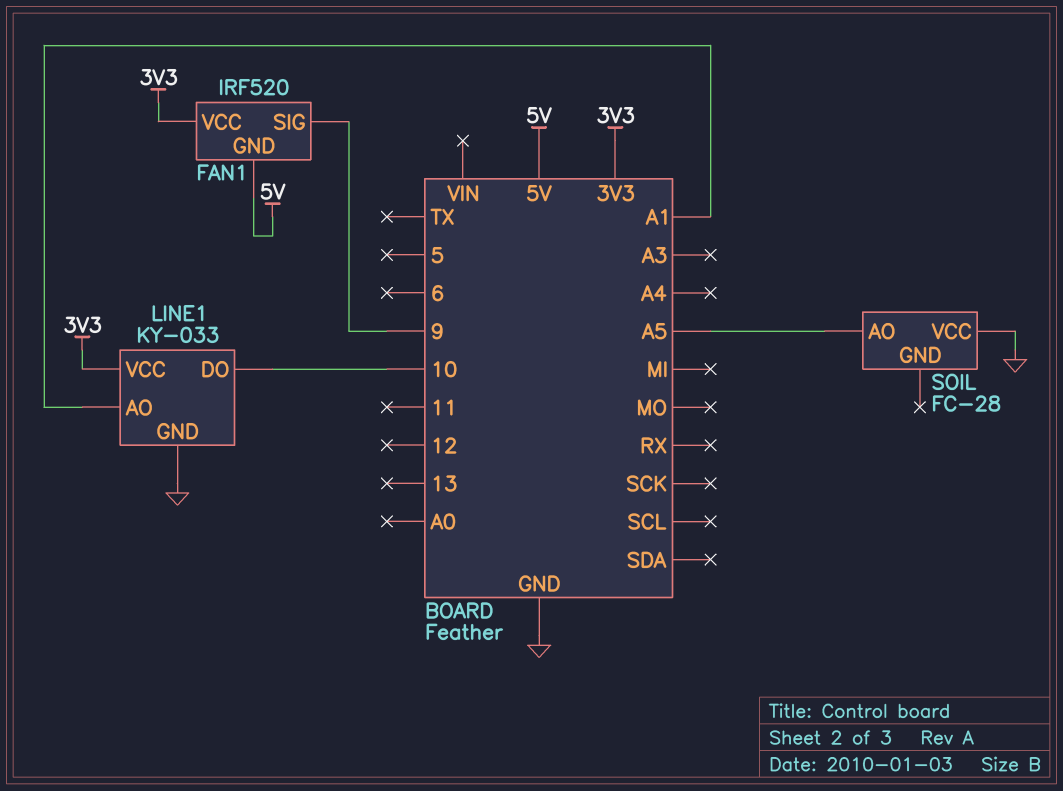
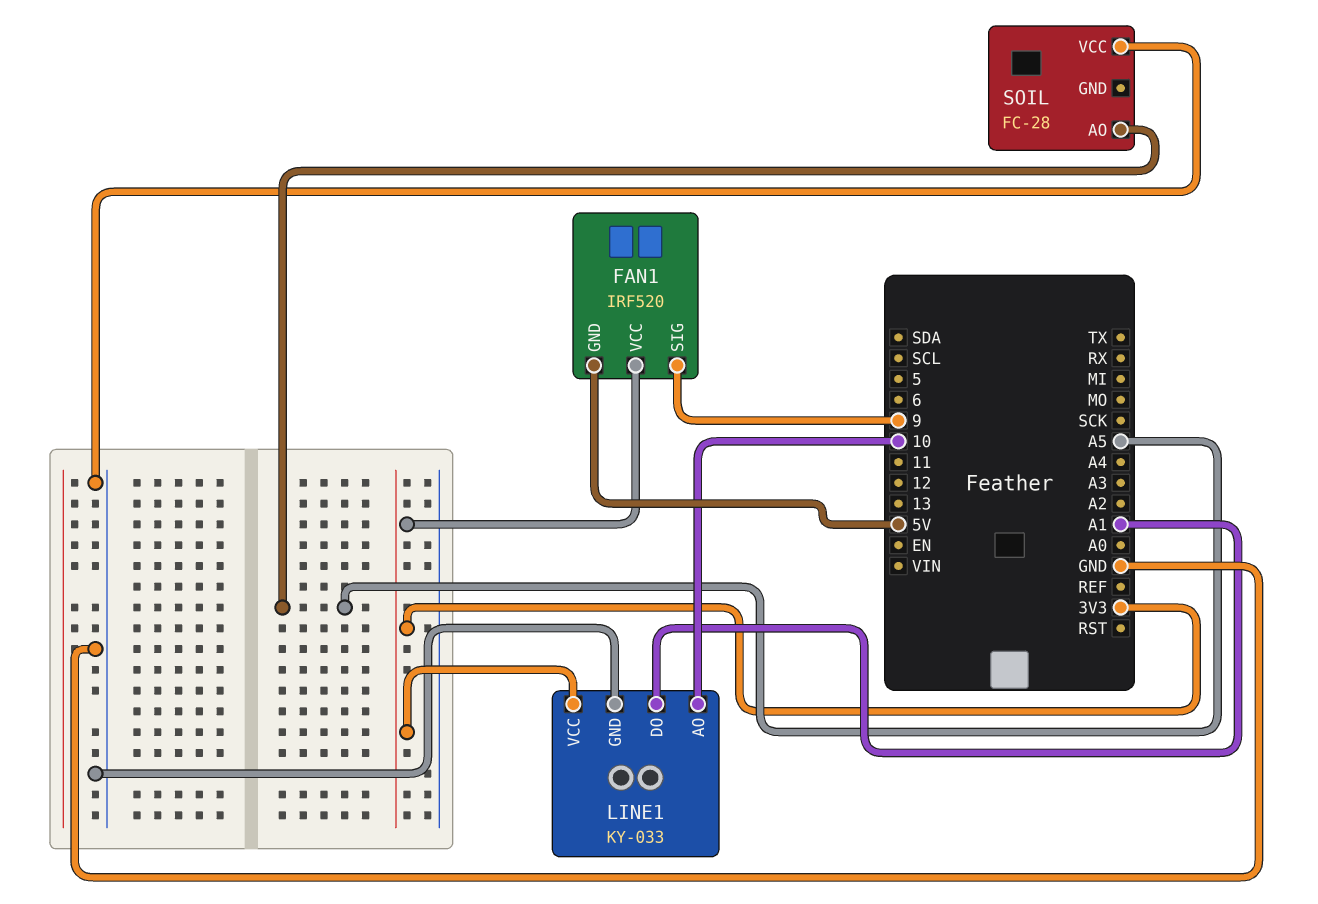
LINE1 pin AO: A1 -> 10
LINE1 pin DO: 10 -> A1

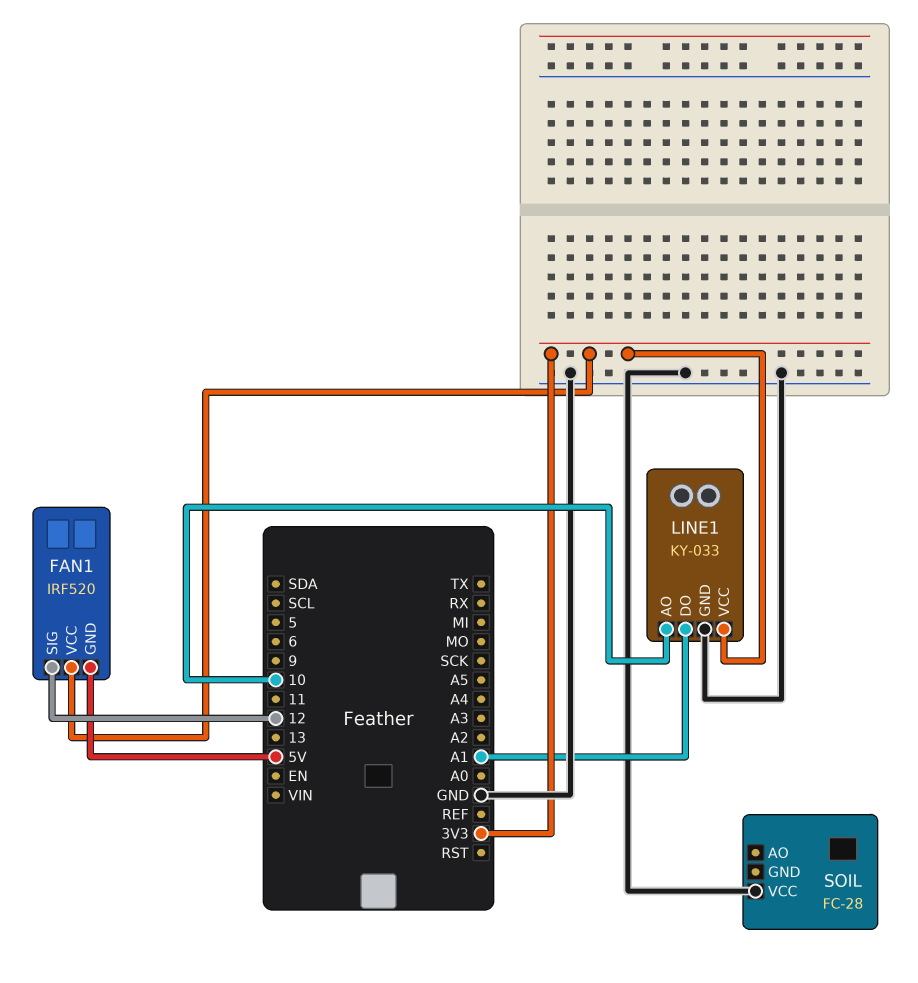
FAN1 pin SIG: 9 -> 12
SOIL pin AO: A5 -> none

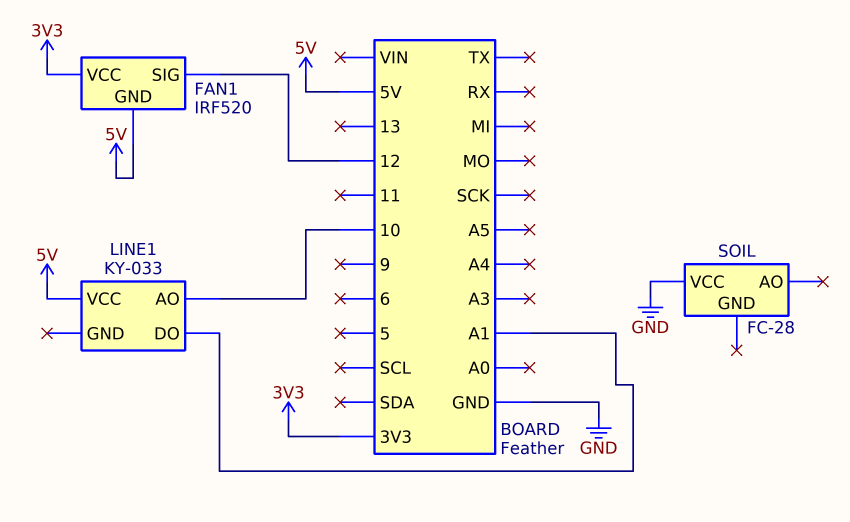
LINE1 pin GND: GND -> none
LINE1 pin VCC: 3V3 -> 5V

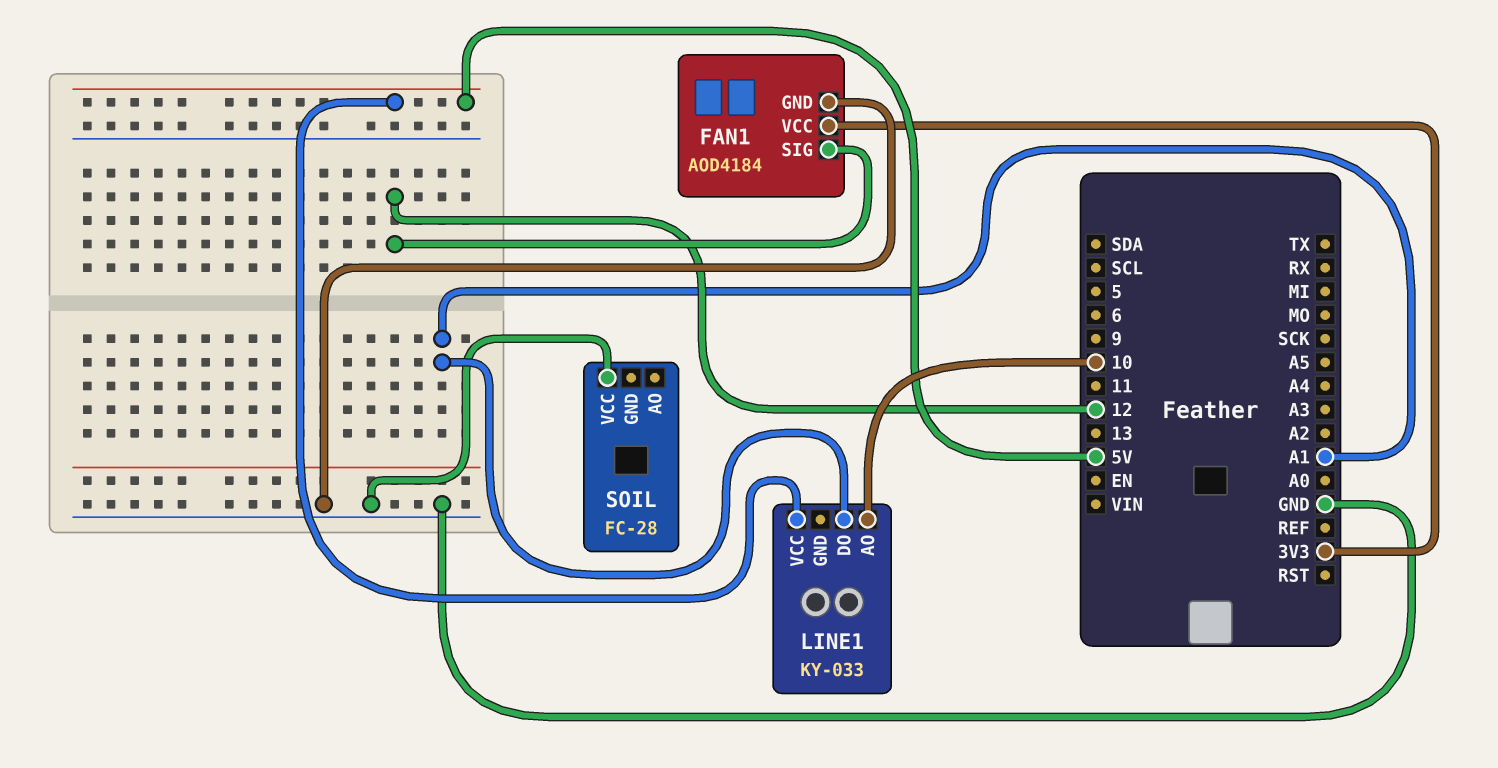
FAN1: IRF520 -> AOD4184
FAN1 pin GND: 5V -> GND

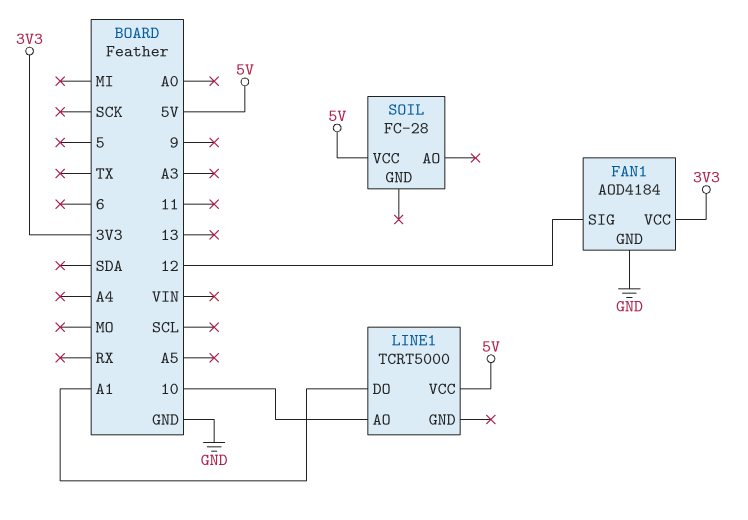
LINE1: KY-033 -> TCRT5000
SOIL pin VCC: GND -> 5V

